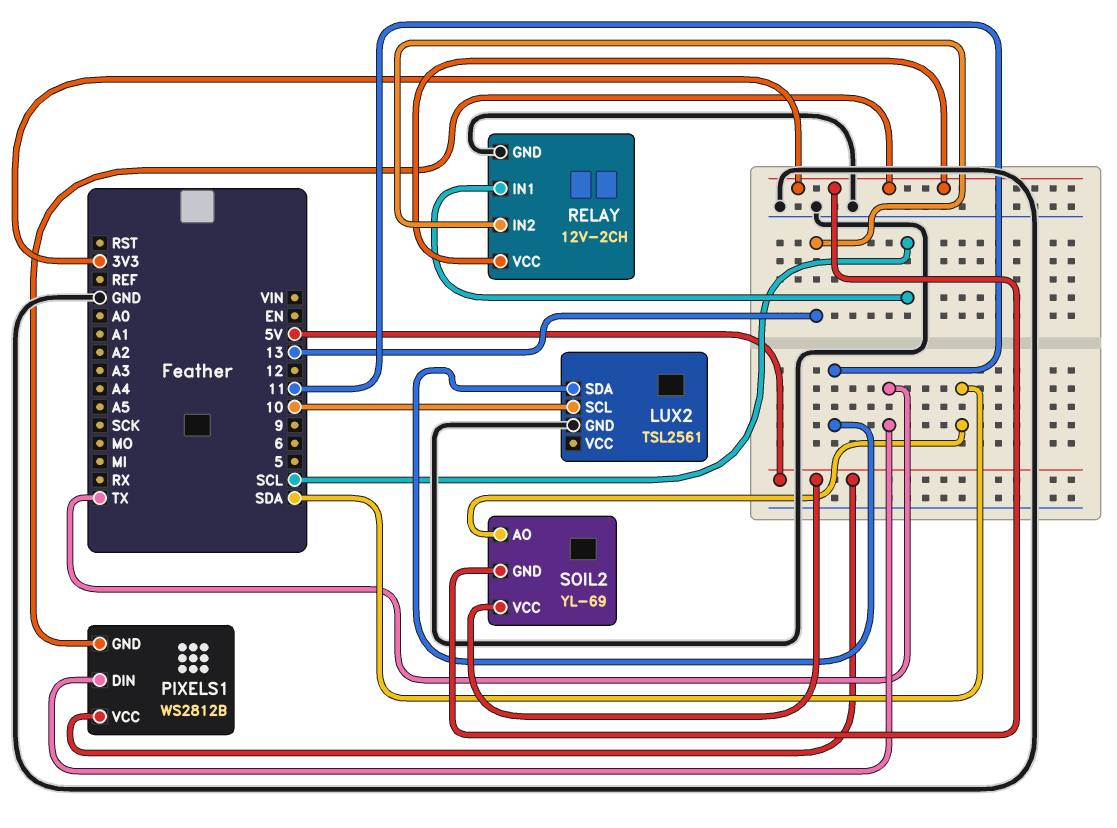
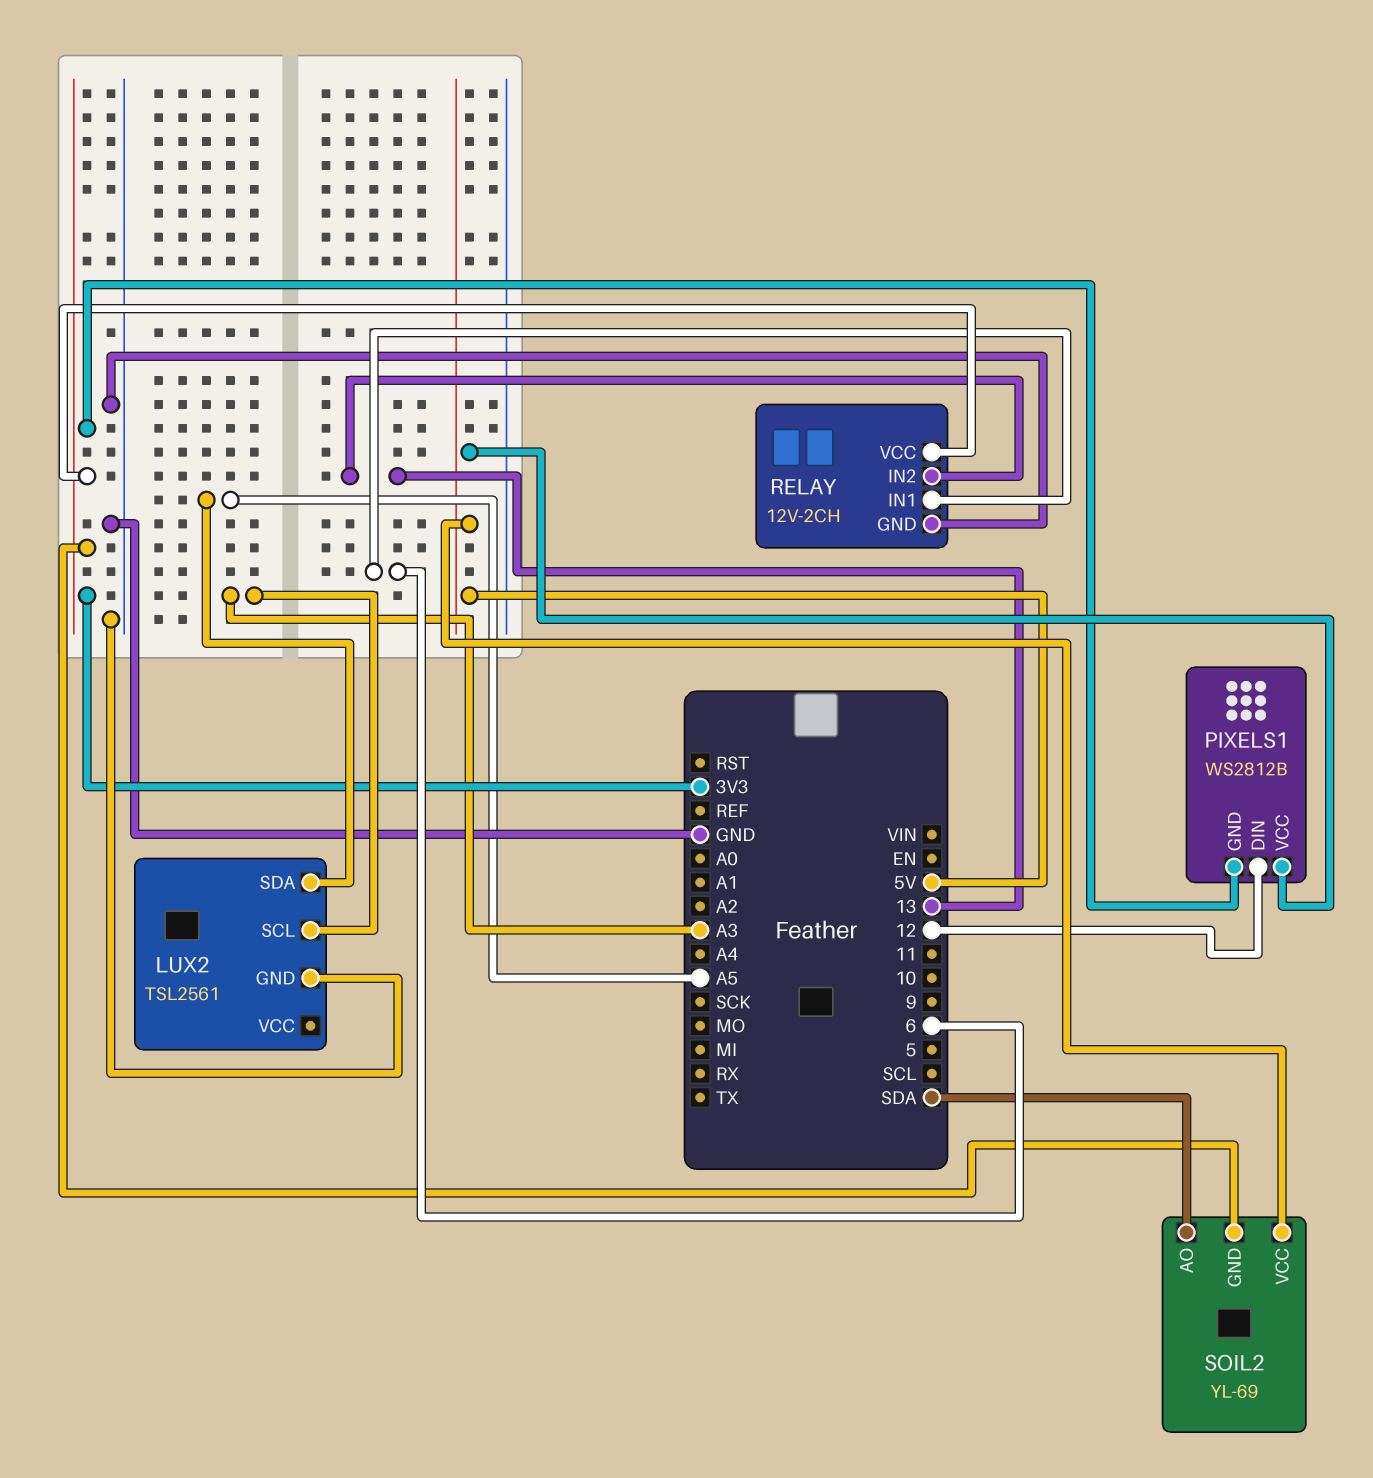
LUX2 pin SCL: 10 -> A3
LUX2 pin SDA: 11 -> A5
PIXELS1 pin DIN: TX -> 12
RELAY pin IN1: SCL -> 6

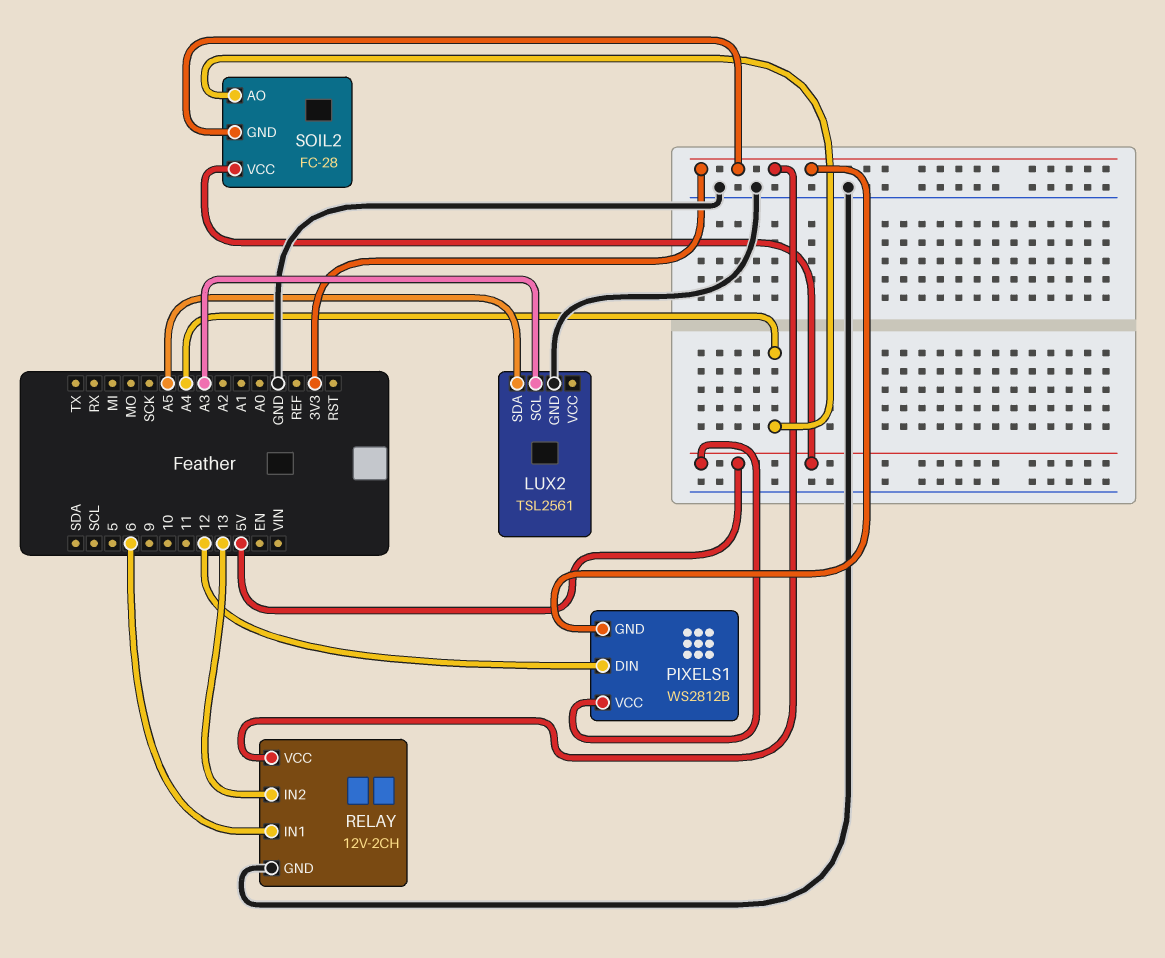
SOIL2: YL-69 -> FC-28
SOIL2 pin AO: SDA -> A4

